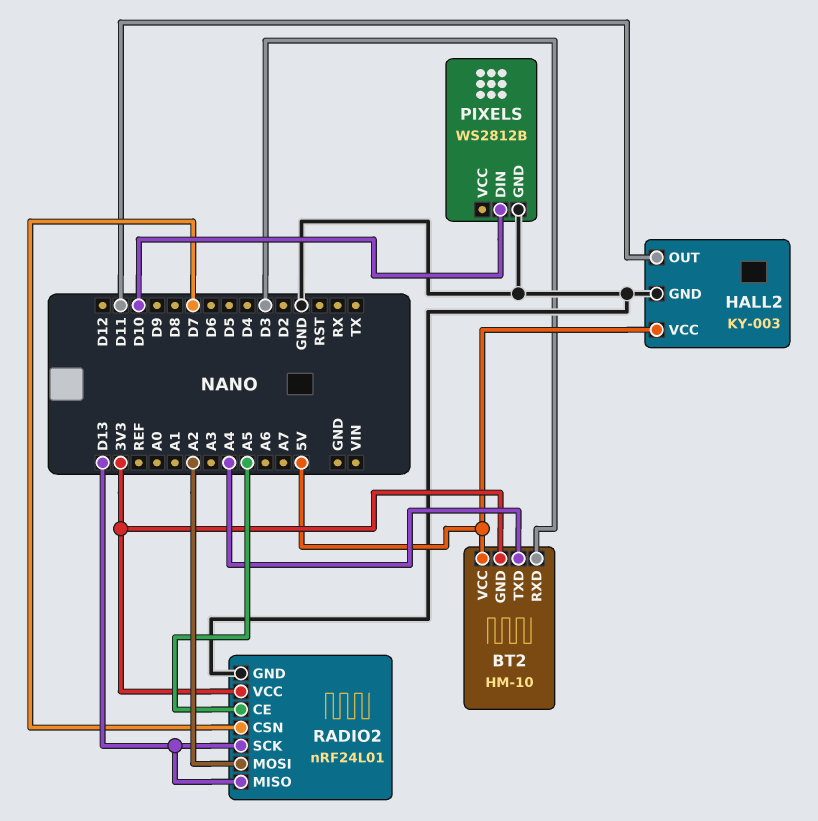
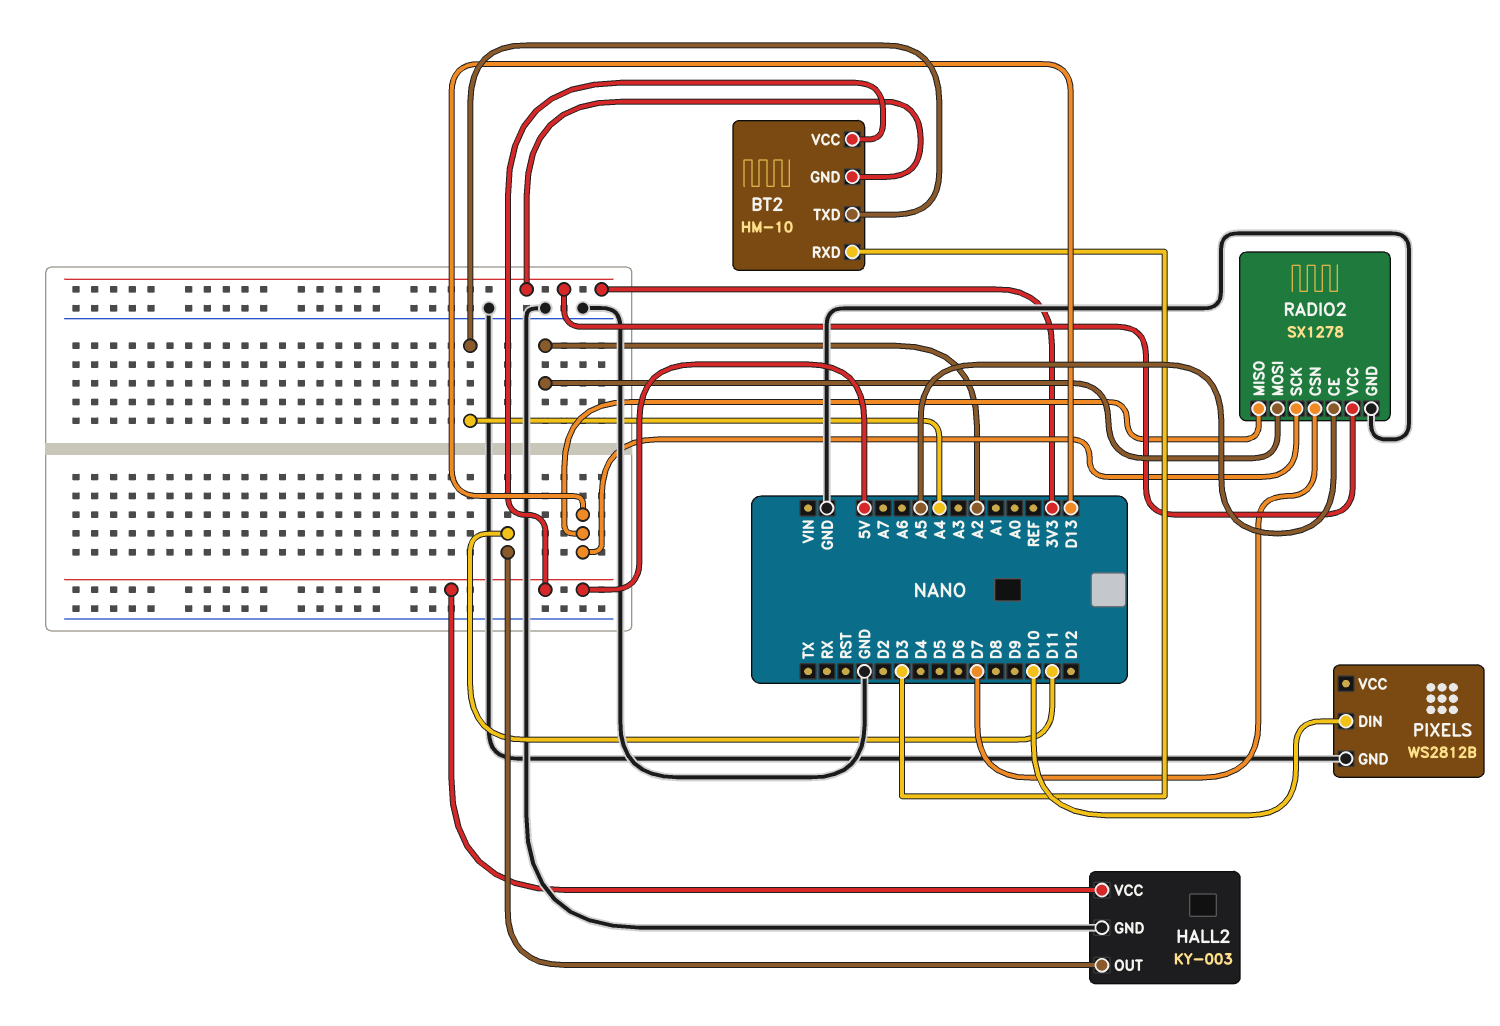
RADIO2: nRF24L01 -> SX1278

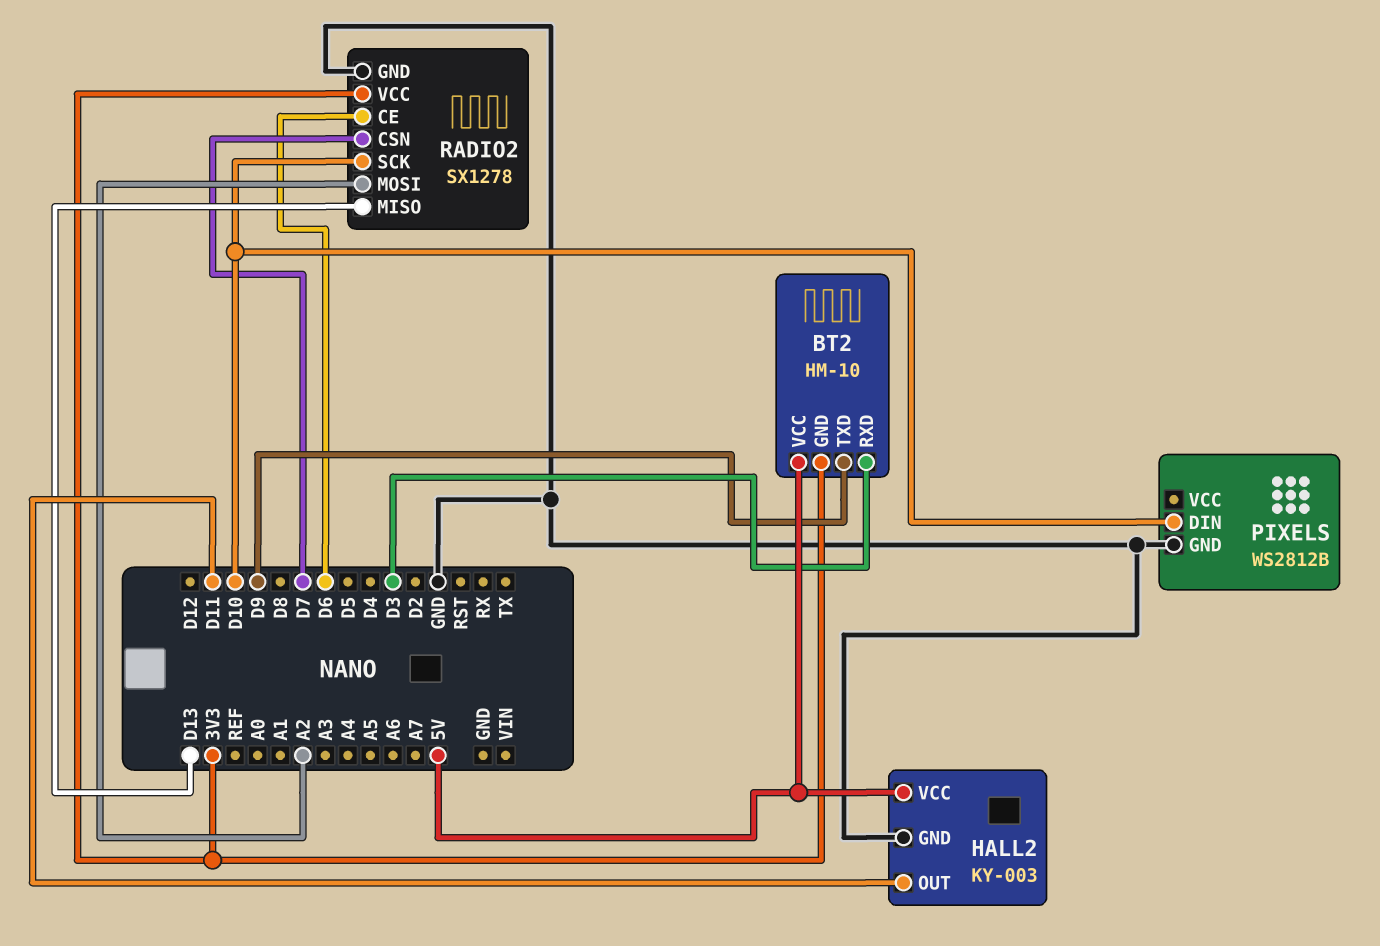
BT2 pin TXD: A4 -> D9
RADIO2 pin CE: A5 -> D6
RADIO2 pin SCK: D13 -> D10

